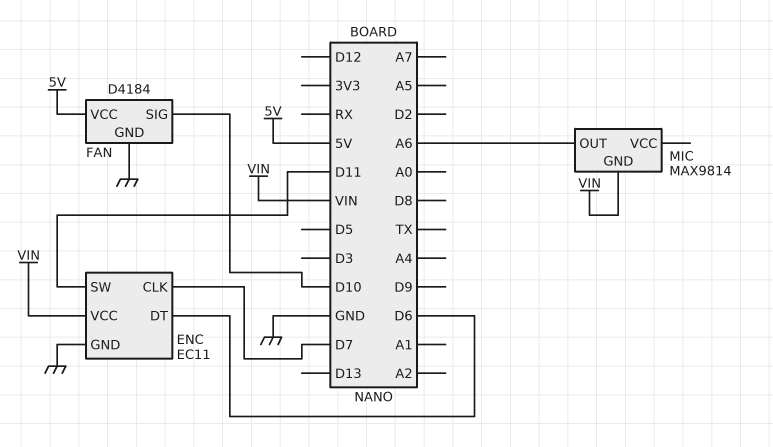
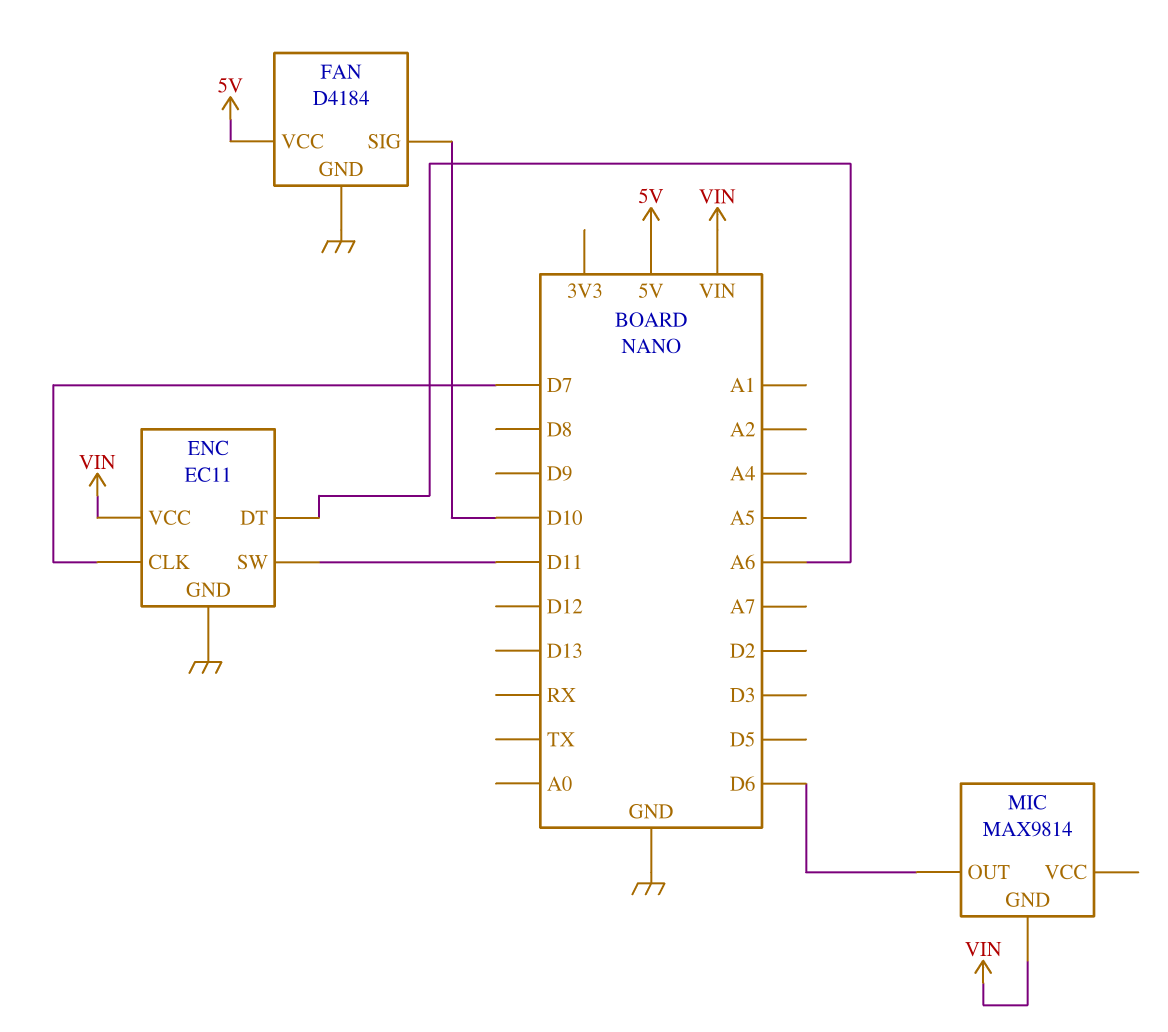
ENC pin DT: D6 -> A6
MIC pin OUT: A6 -> D6

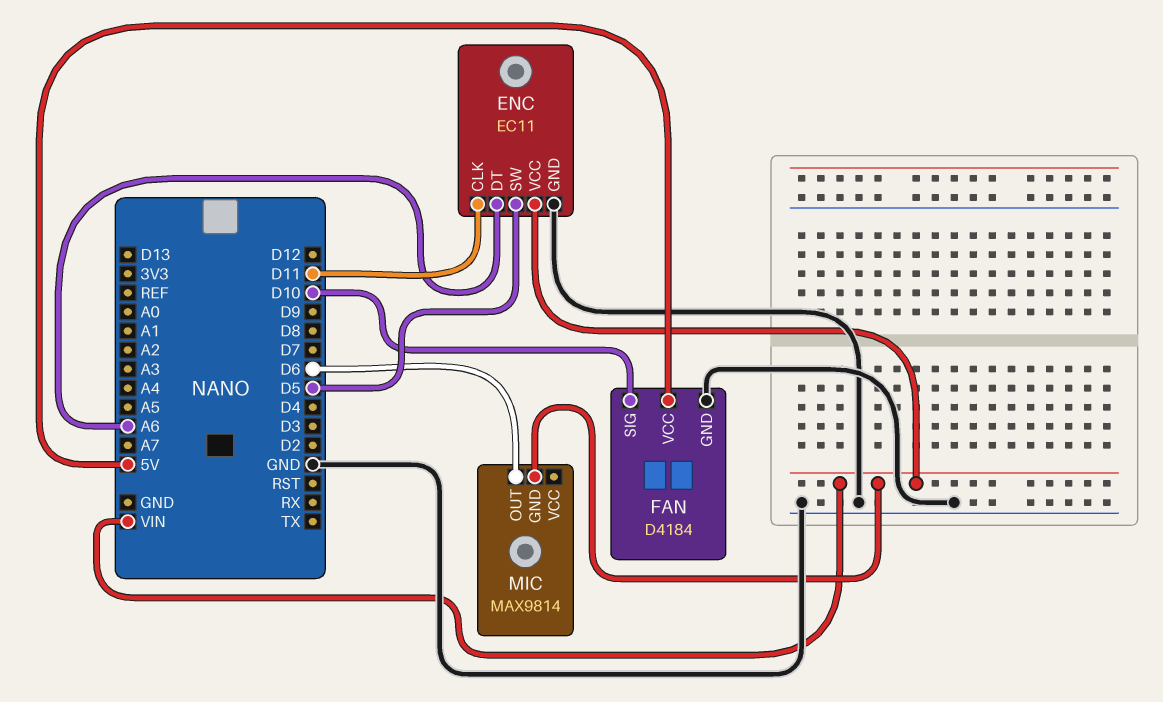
ENC pin CLK: D7 -> D11
ENC pin SW: D11 -> D5

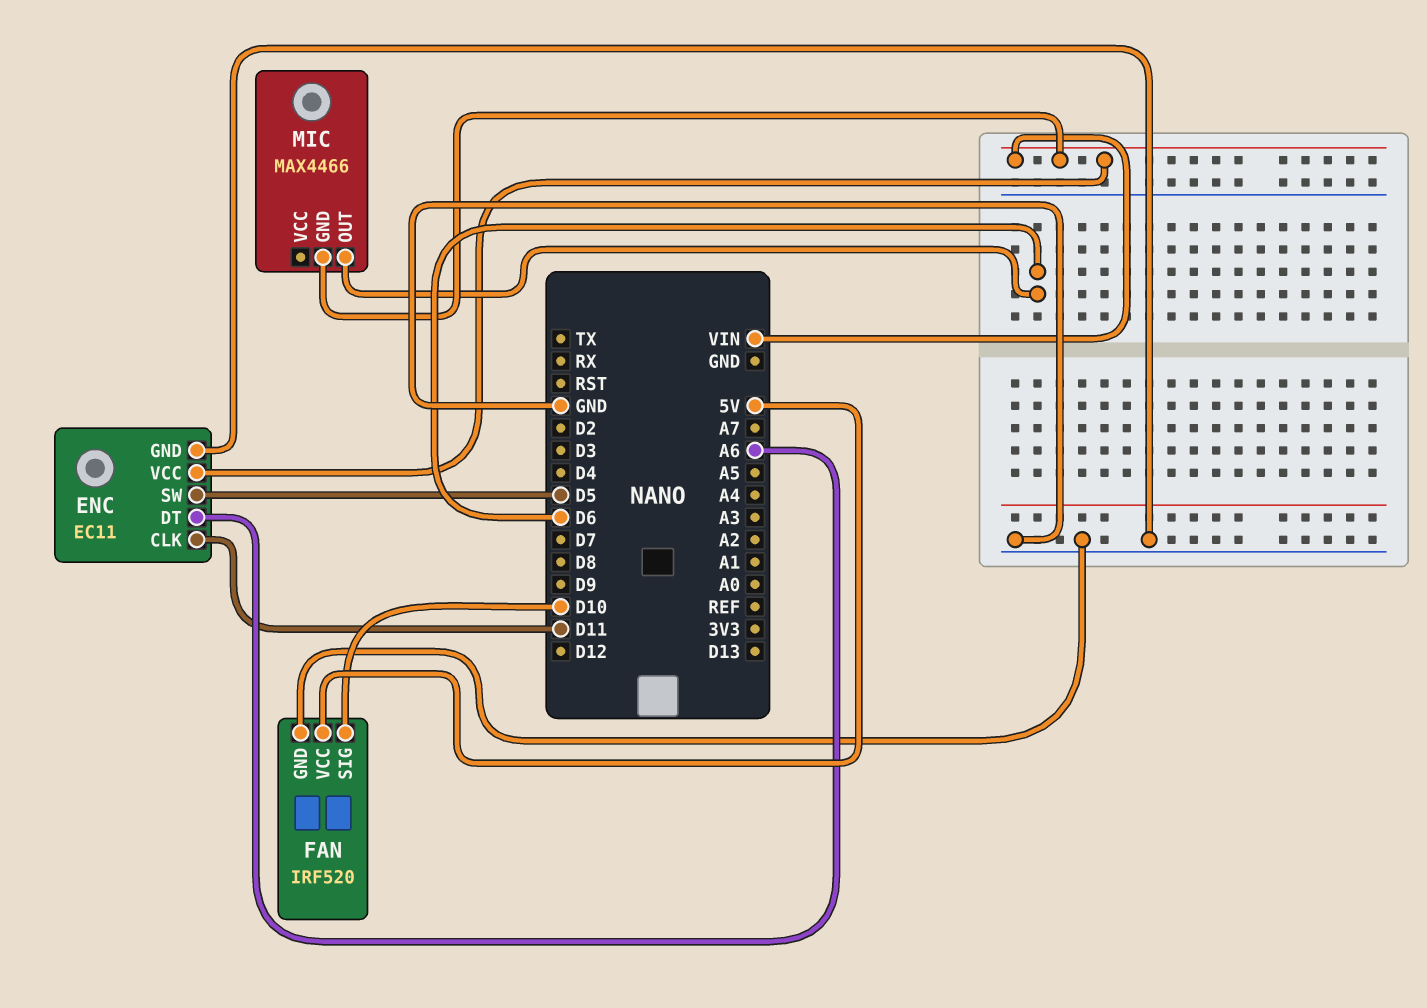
FAN: D4184 -> IRF520
MIC: MAX9814 -> MAX4466

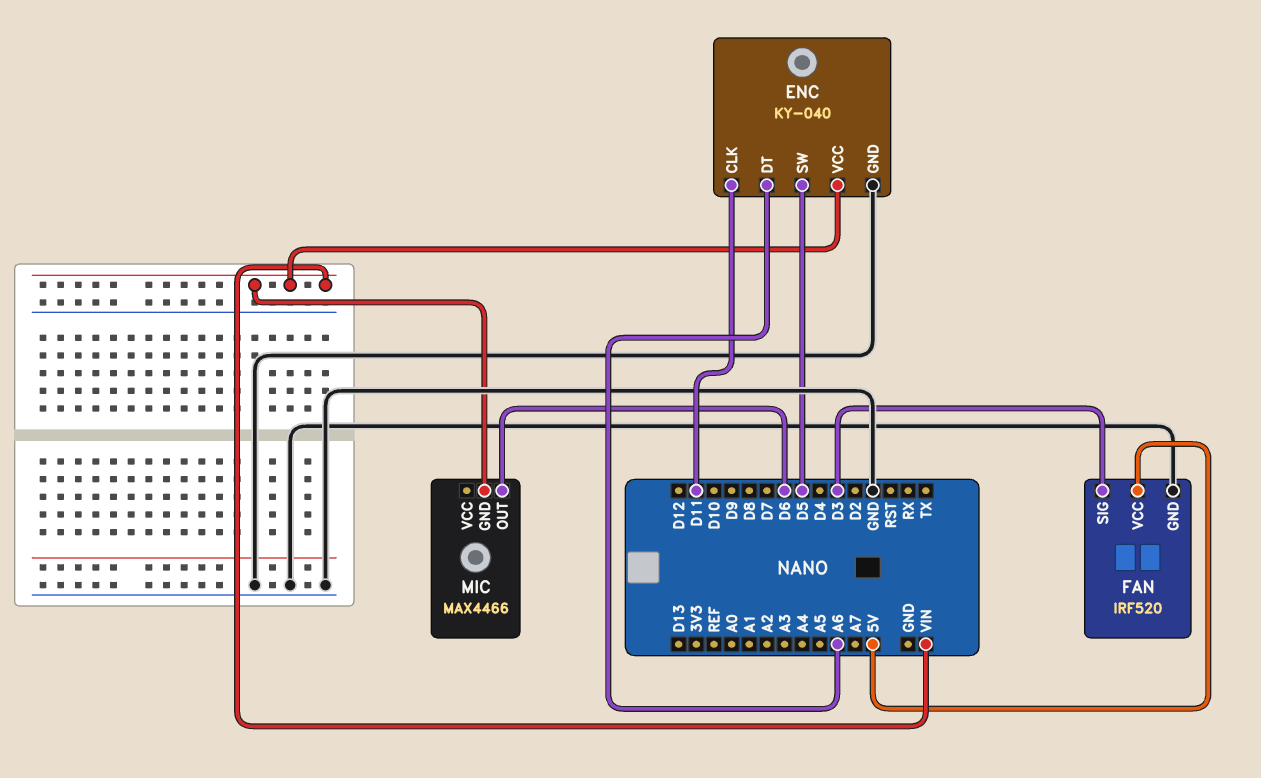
ENC: EC11 -> KY-040
FAN pin SIG: D10 -> D3

